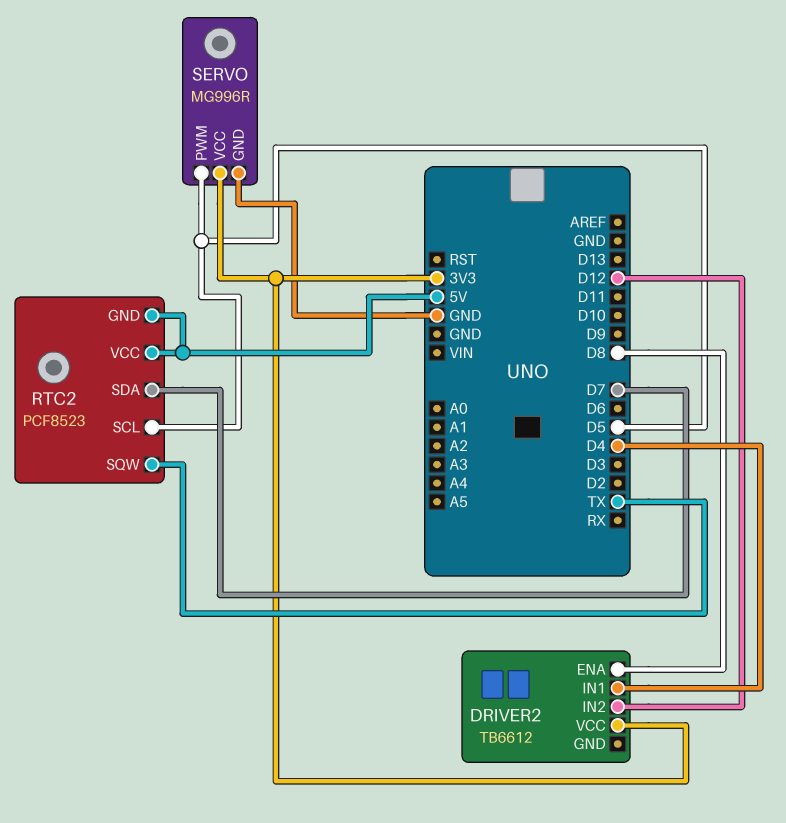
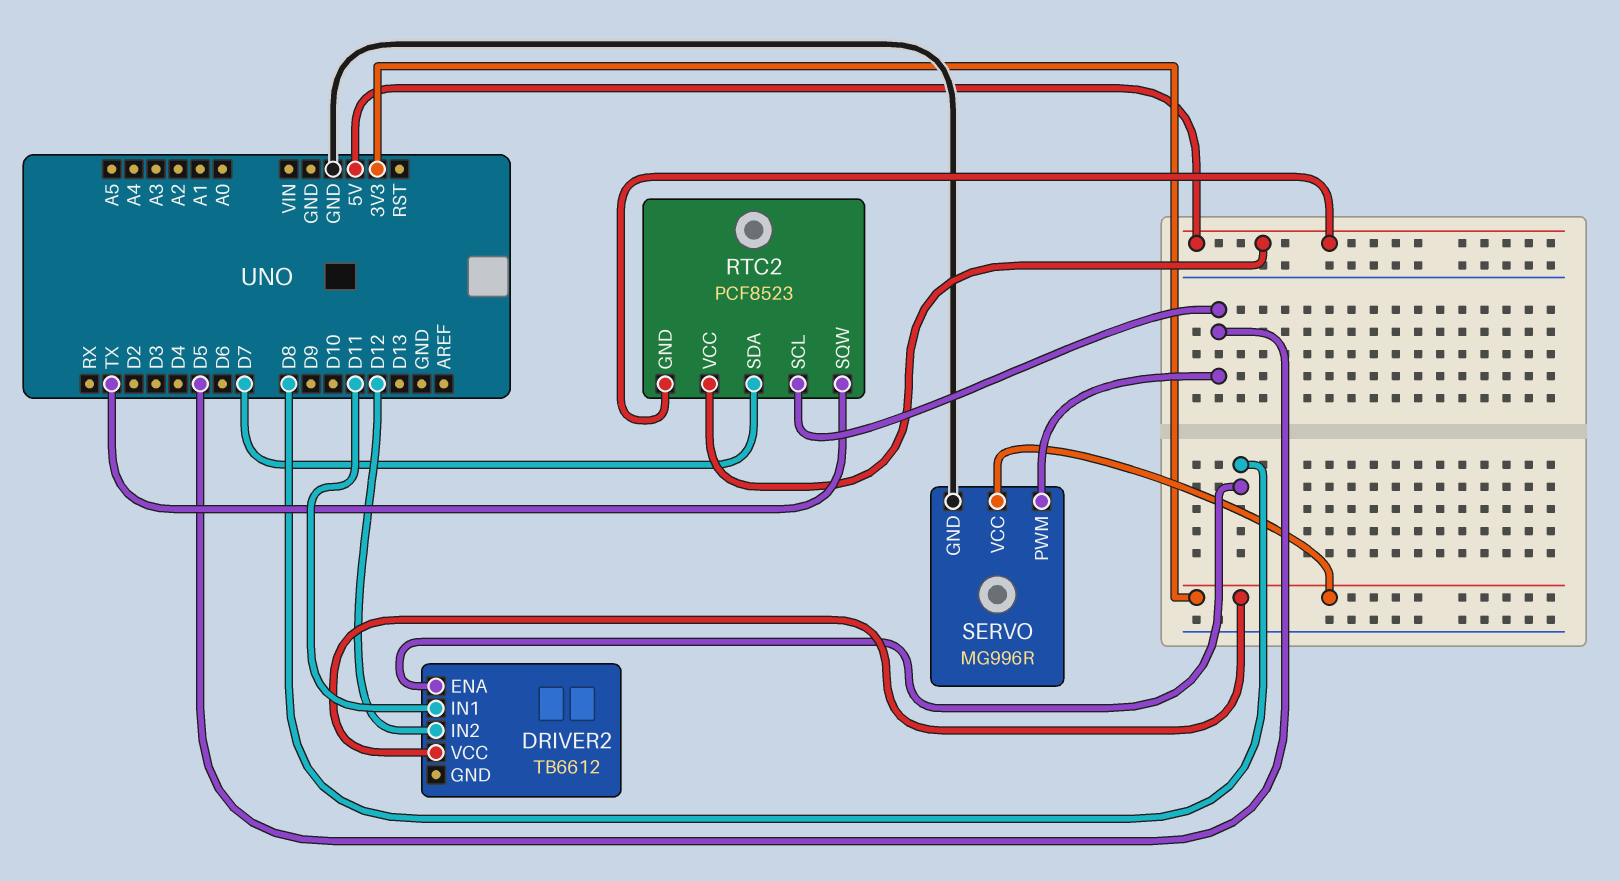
DRIVER2 pin IN1: D4 -> D11

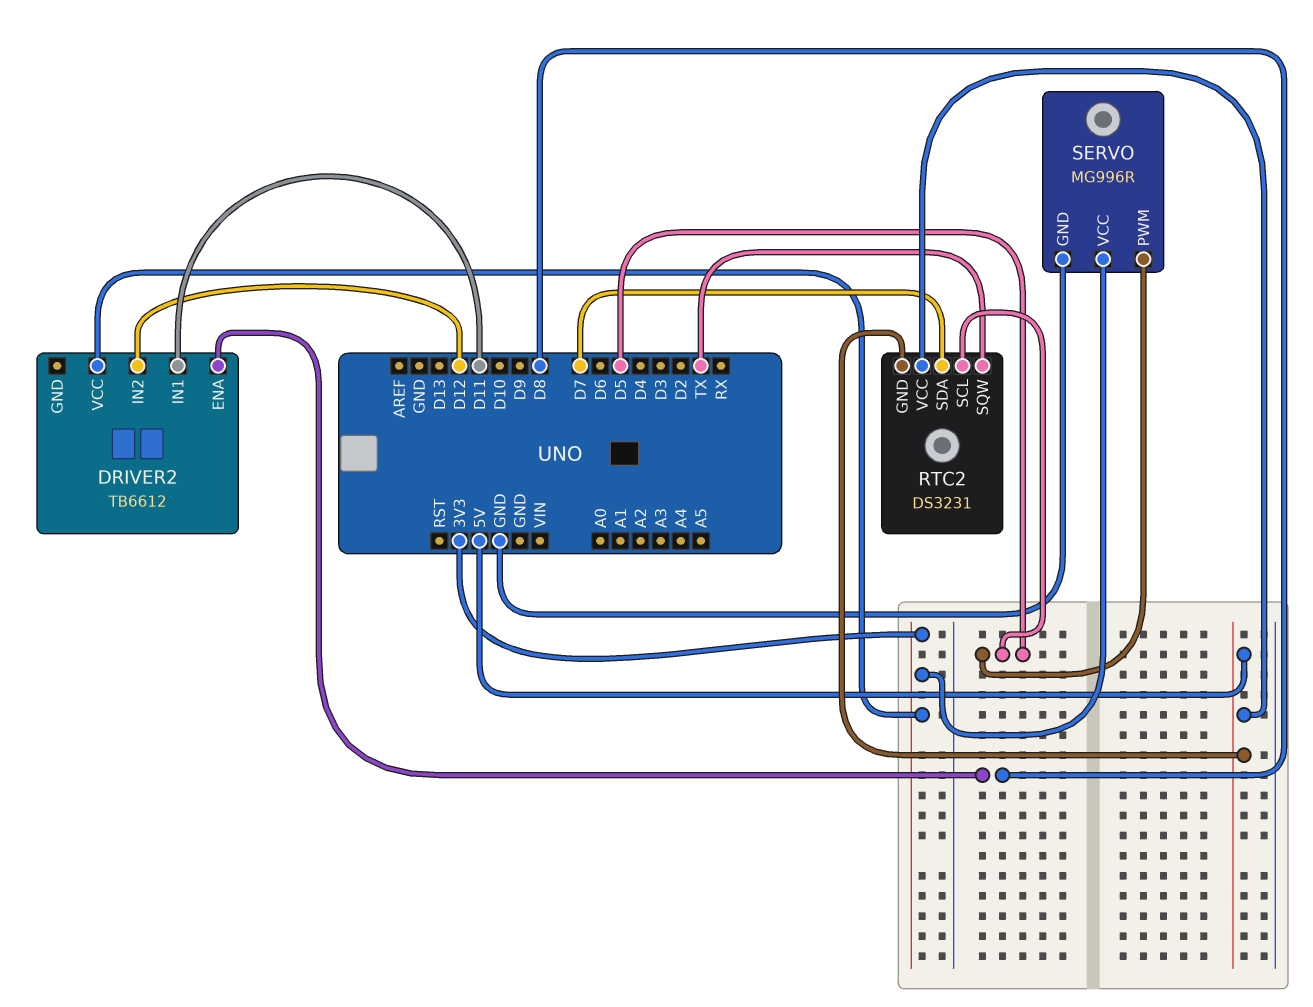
RTC2: PCF8523 -> DS3231

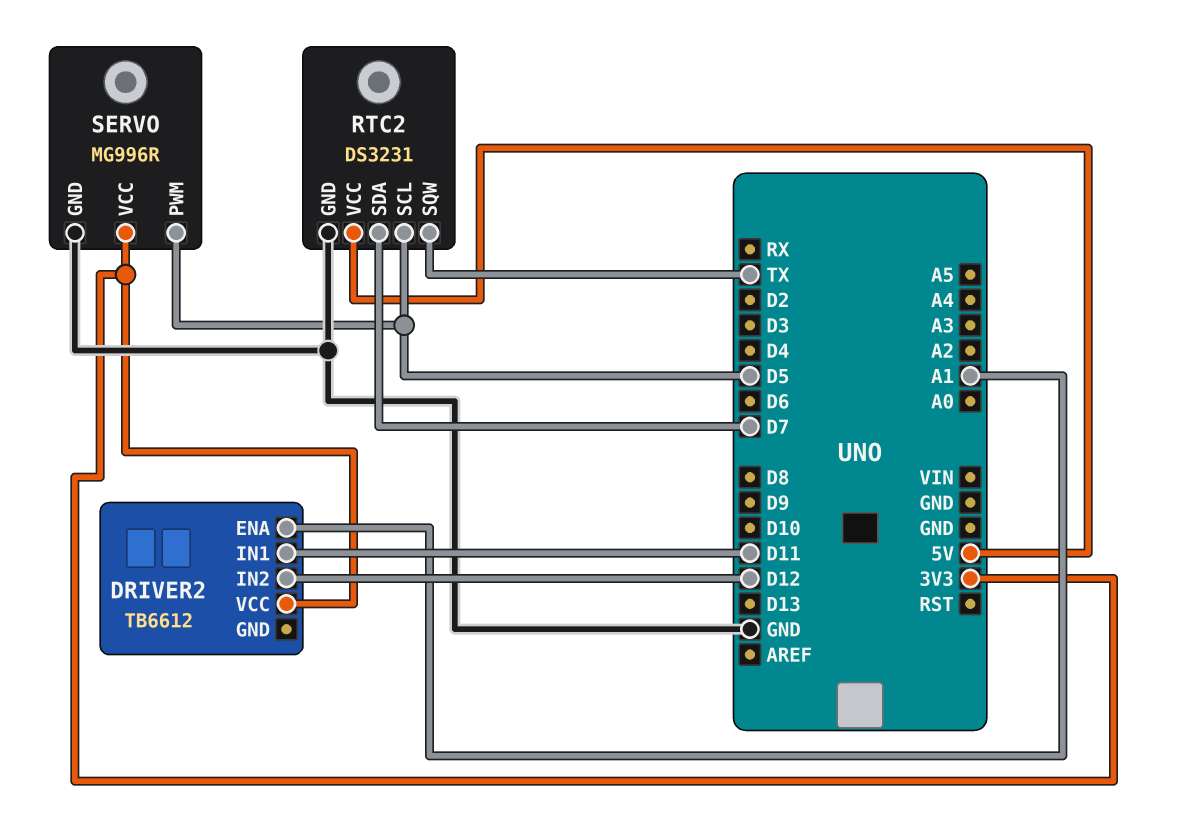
DRIVER2 pin ENA: D8 -> A1
RTC2 pin GND: 5V -> GND

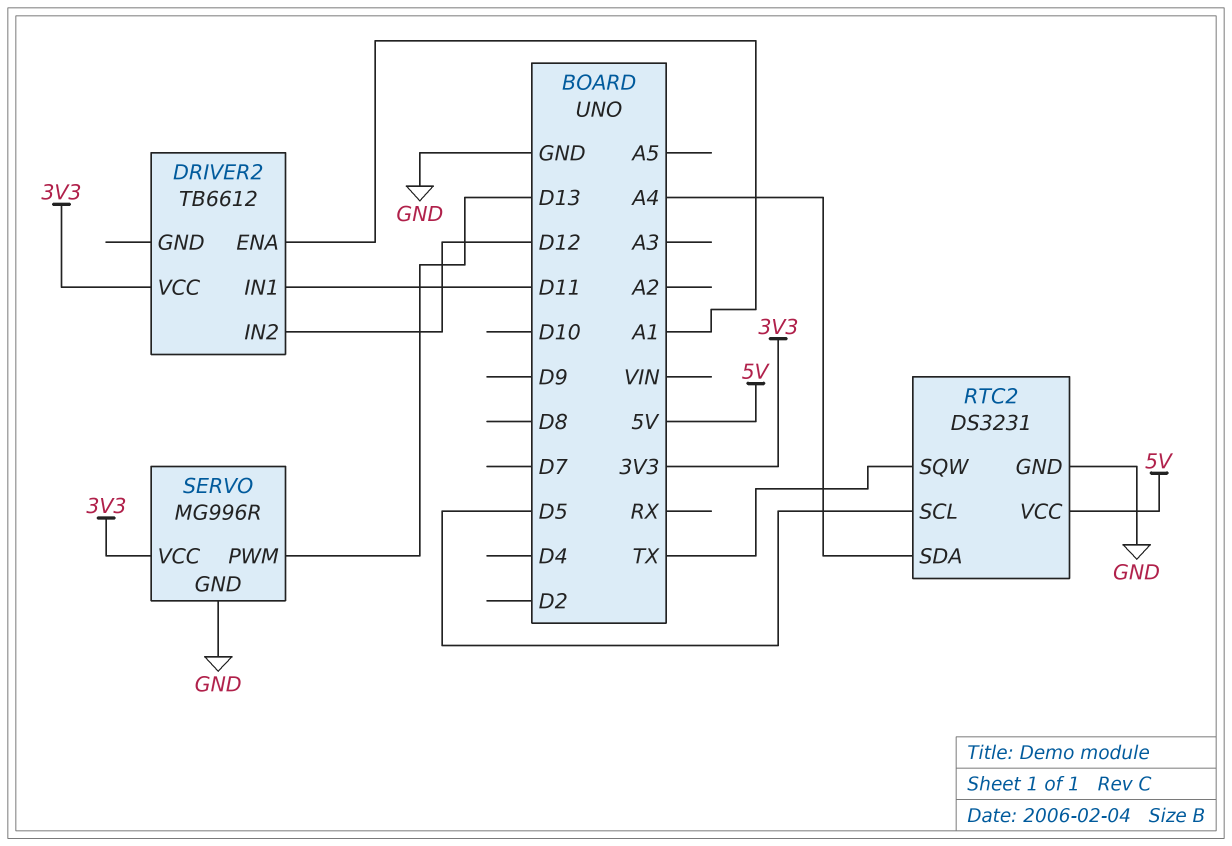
RTC2 pin SDA: D7 -> A4
SERVO pin PWM: D5 -> D13

